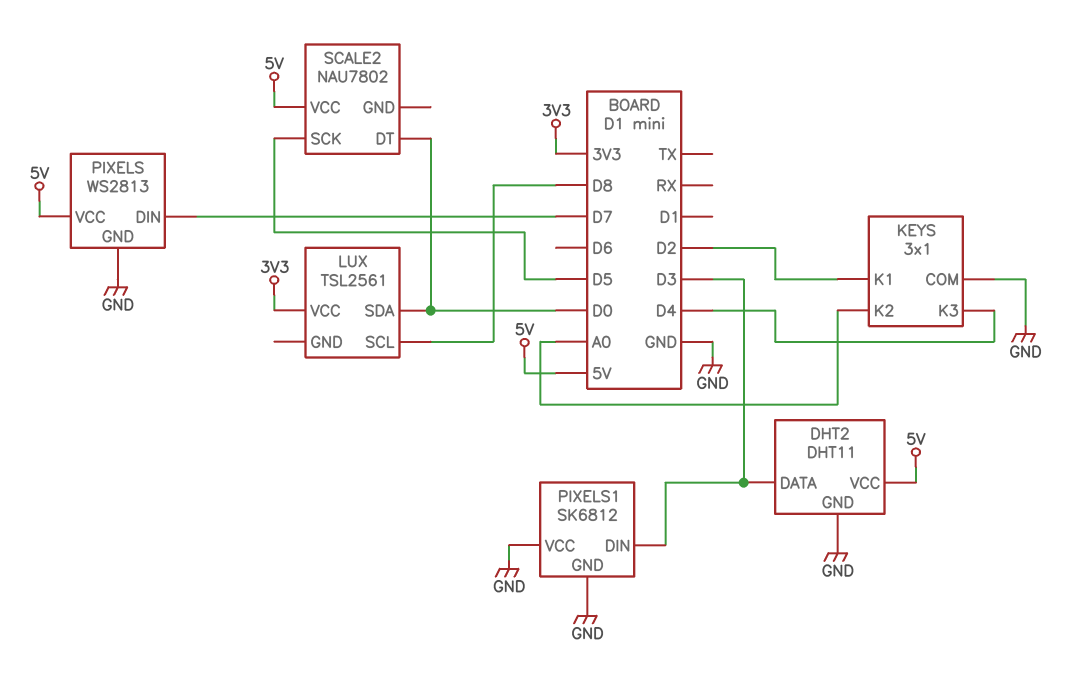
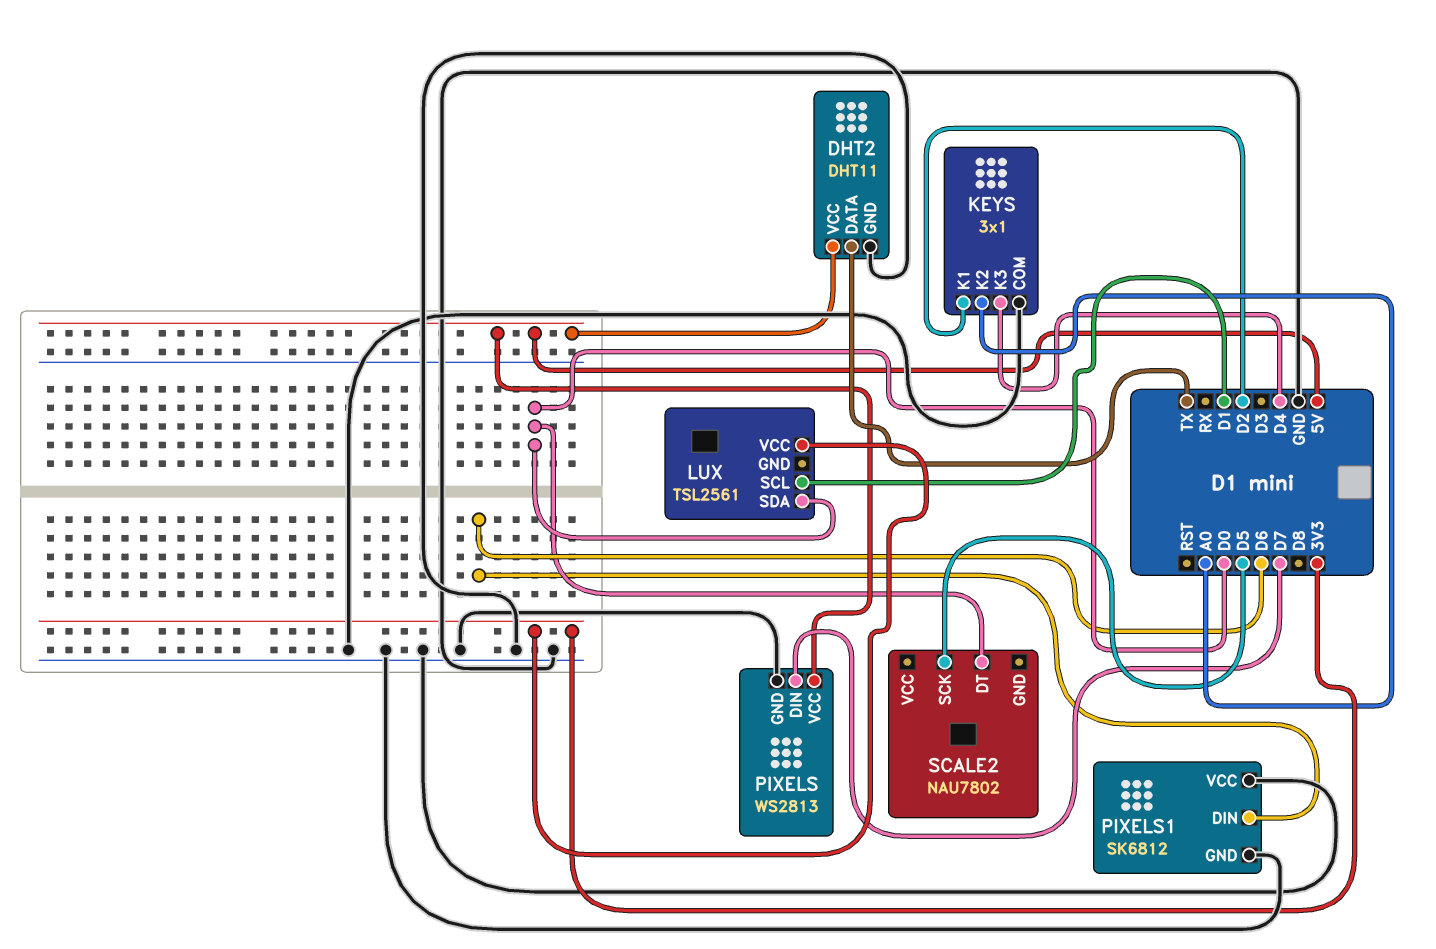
DHT2 pin DATA: D3 -> TX
LUX pin SCL: D8 -> D1
PIXELS1 pin DIN: D3 -> D6
SCALE2 pin VCC: 5V -> none

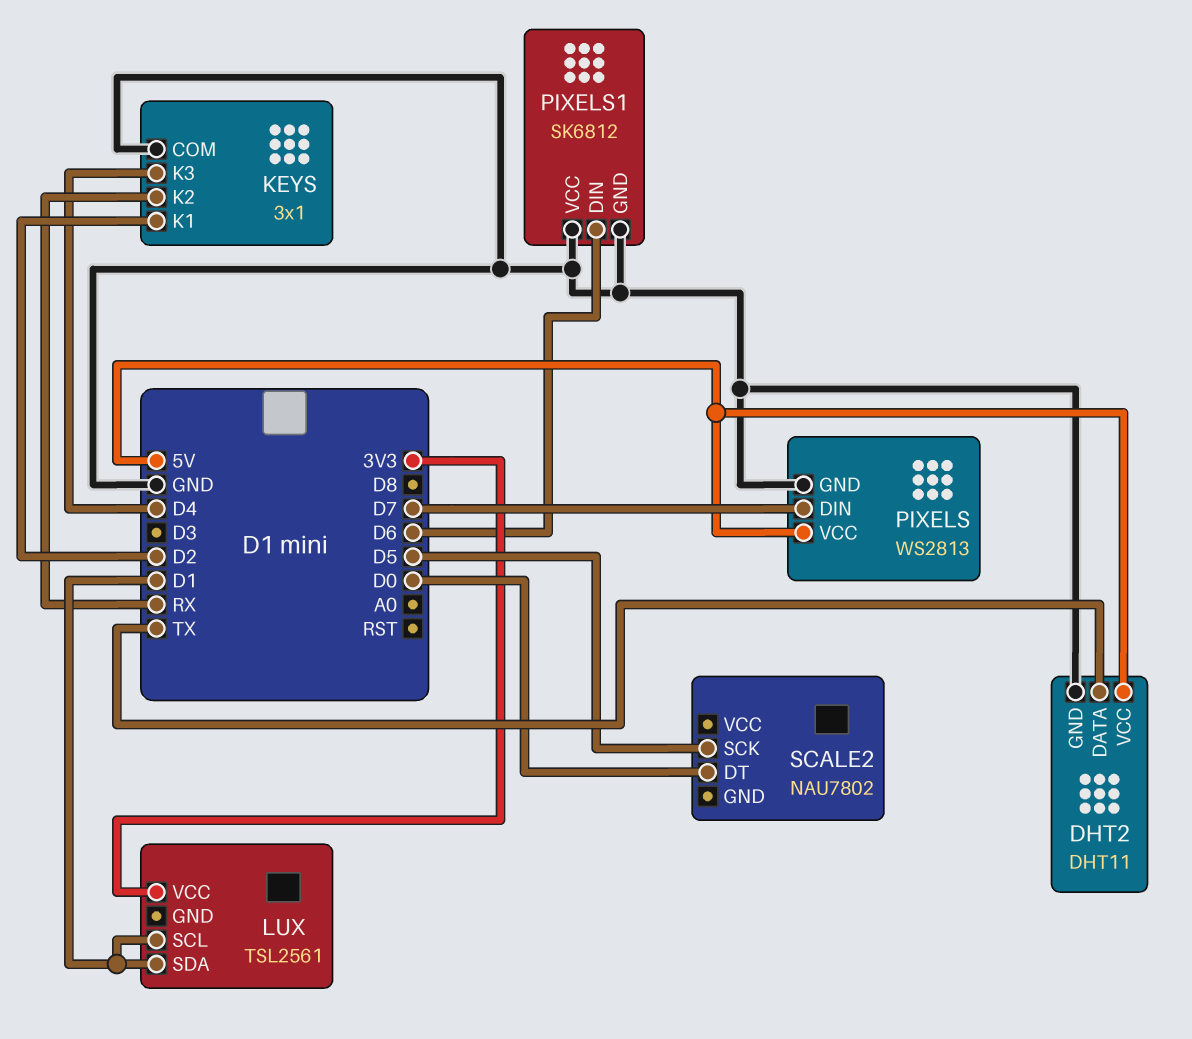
KEYS pin K2: A0 -> RX
LUX pin SDA: D0 -> D1

